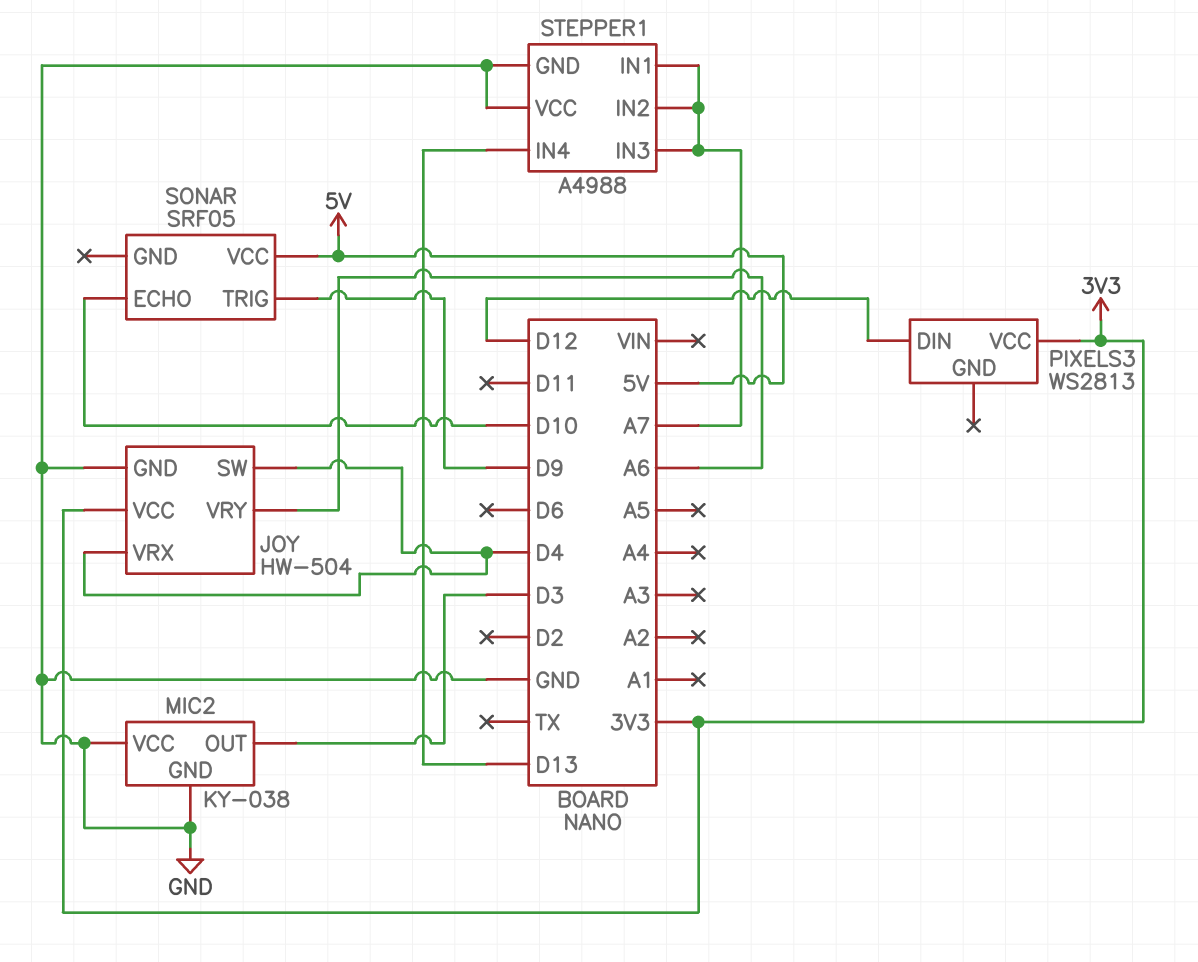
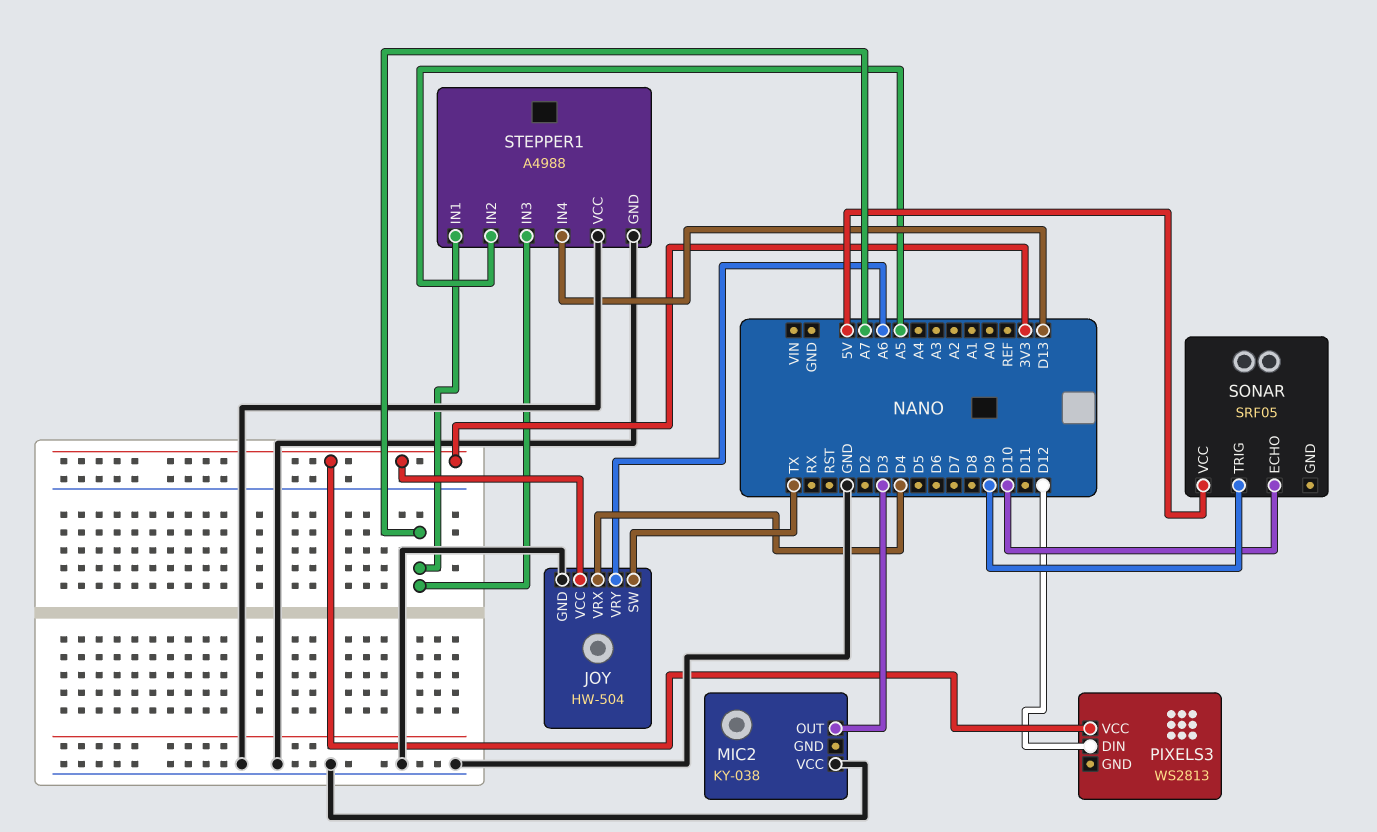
JOY pin SW: D4 -> TX
MIC2 pin GND: GND -> none
STEPPER1 pin IN2: A7 -> A5

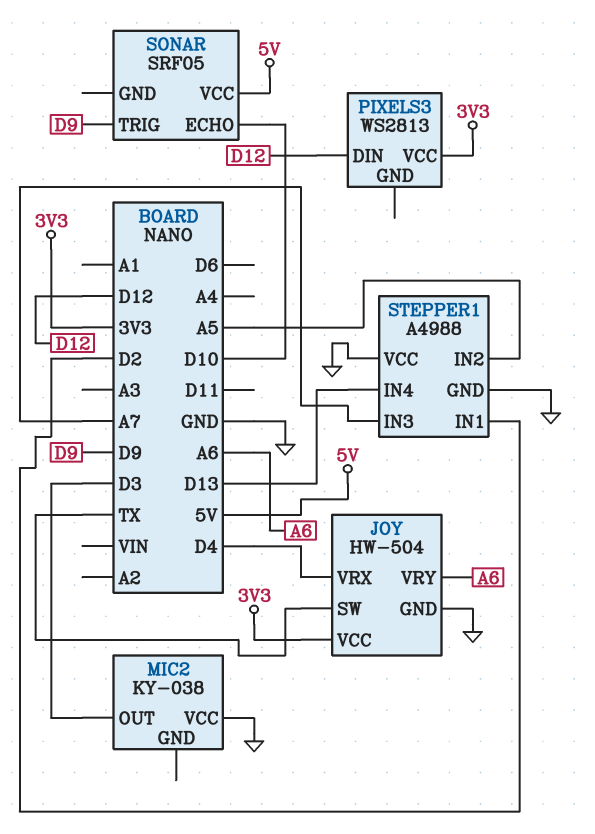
STEPPER1 pin IN1: A7 -> D2

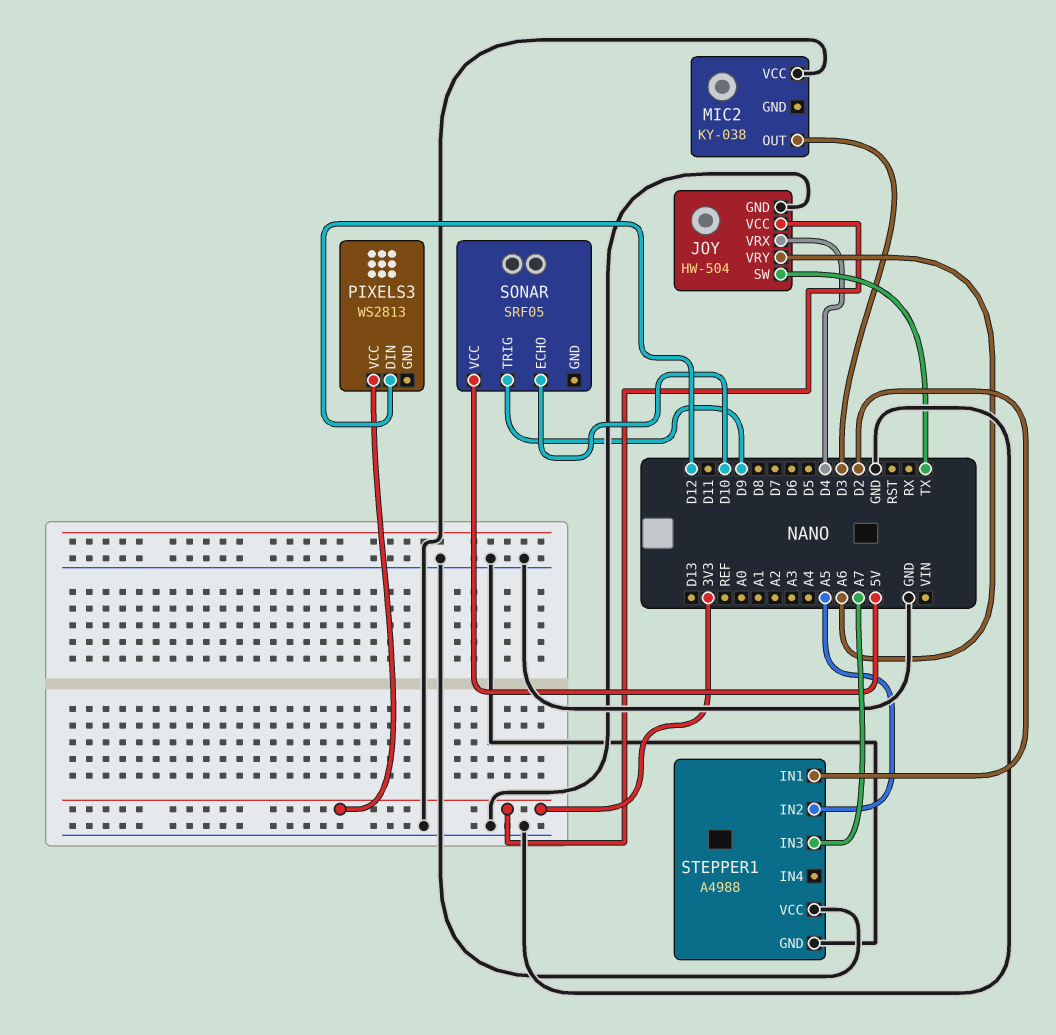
STEPPER1 pin IN4: D13 -> none

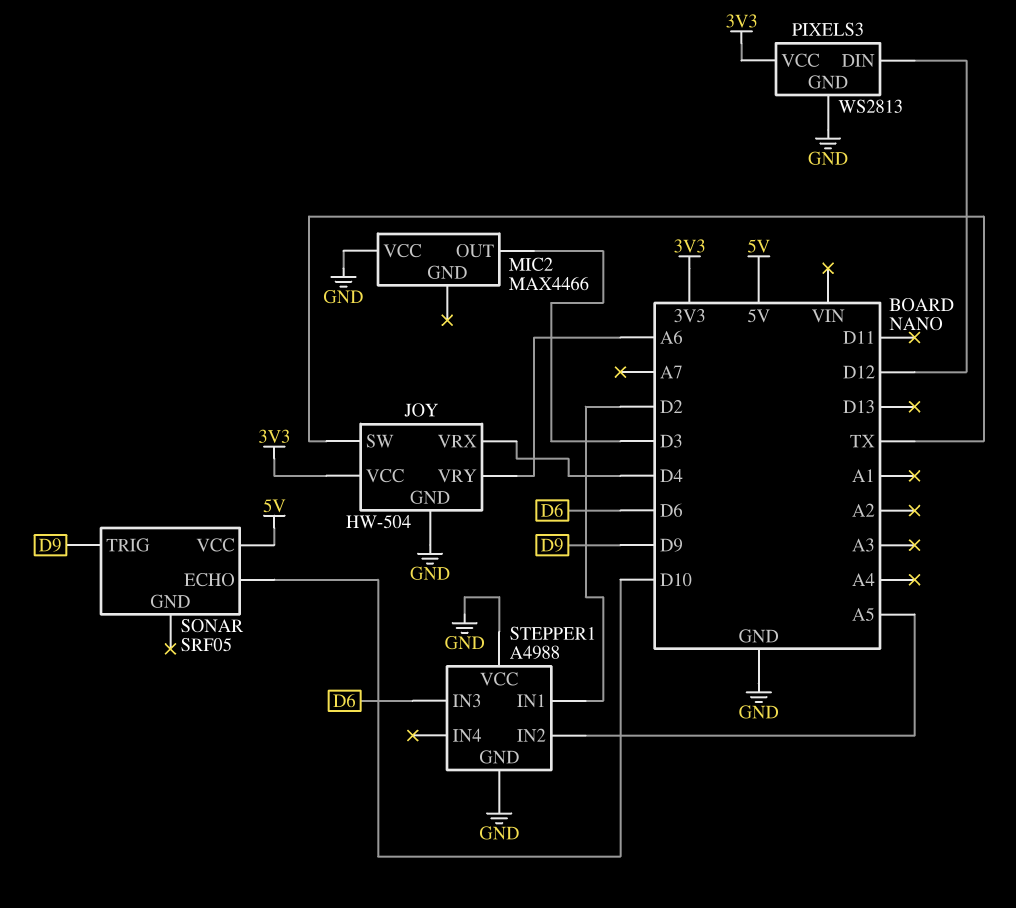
MIC2: KY-038 -> MAX4466
PIXELS3 pin GND: none -> GND
STEPPER1 pin IN3: A7 -> D6

